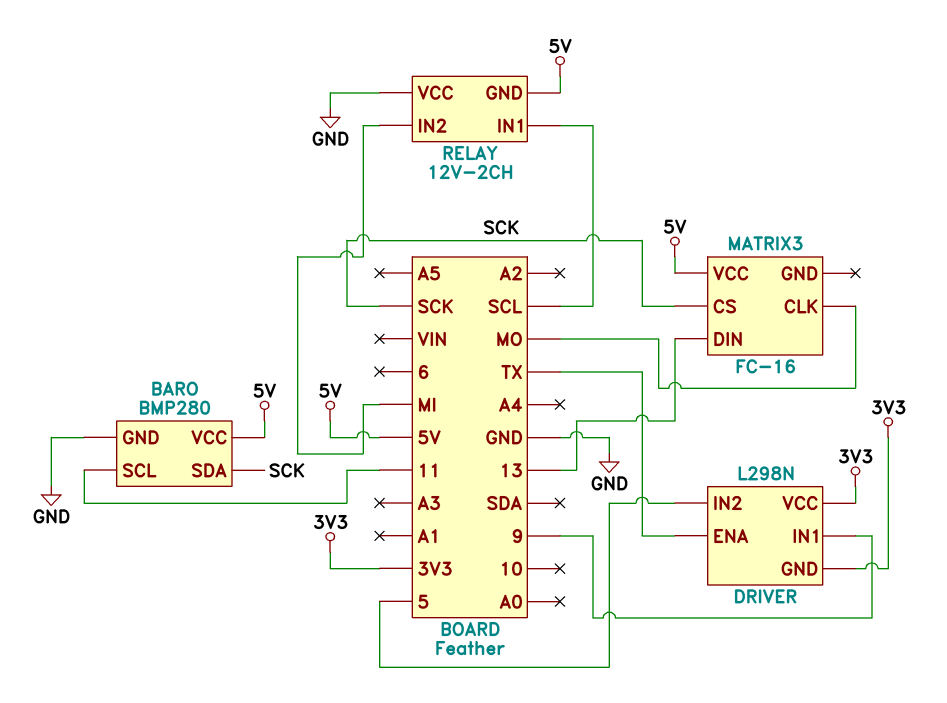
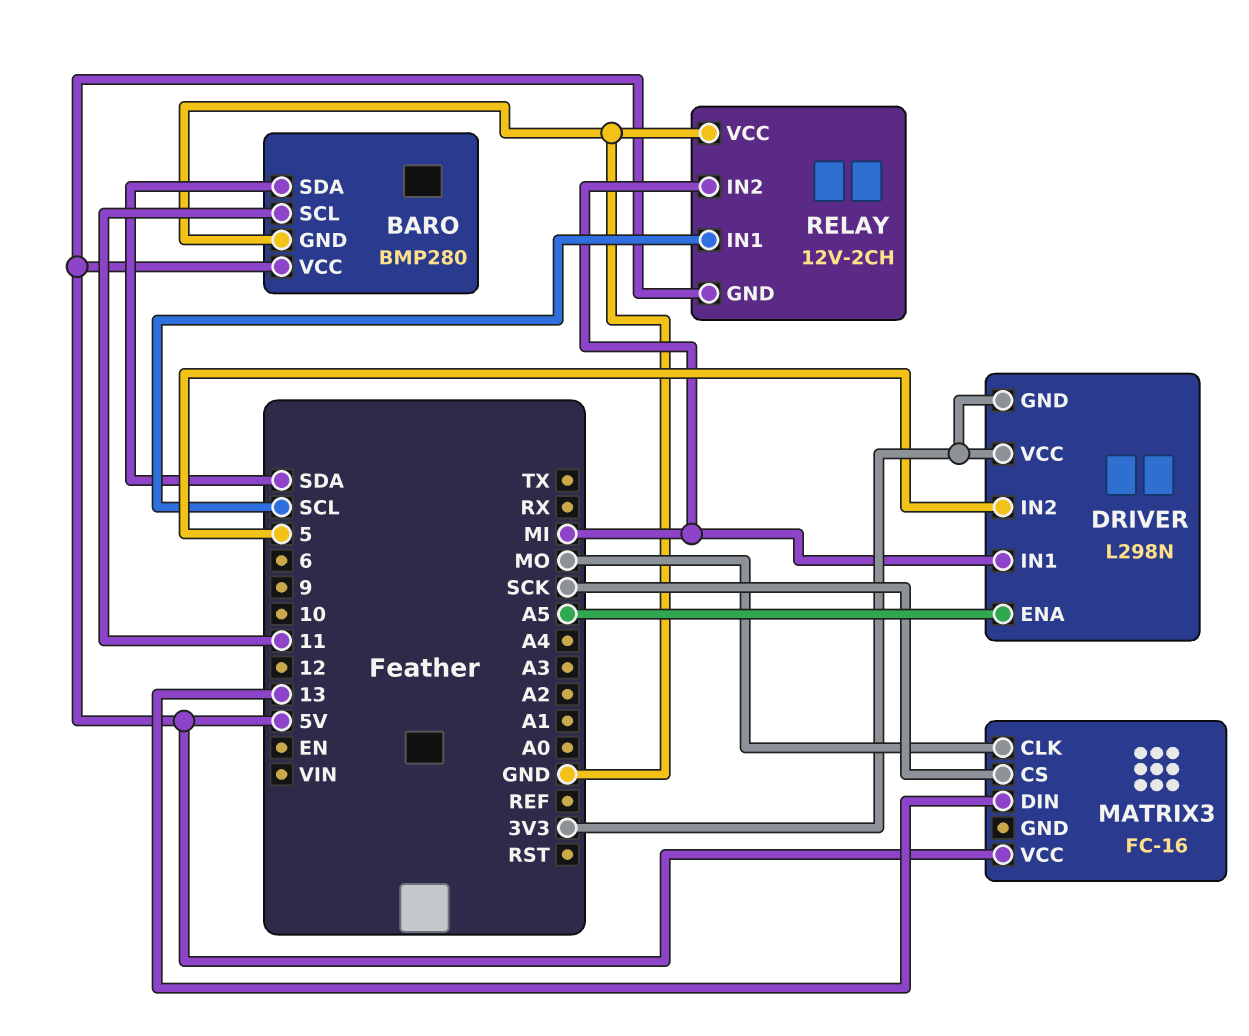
BARO pin SDA: SCK -> SDA
DRIVER pin ENA: TX -> A5
DRIVER pin IN1: 9 -> MI

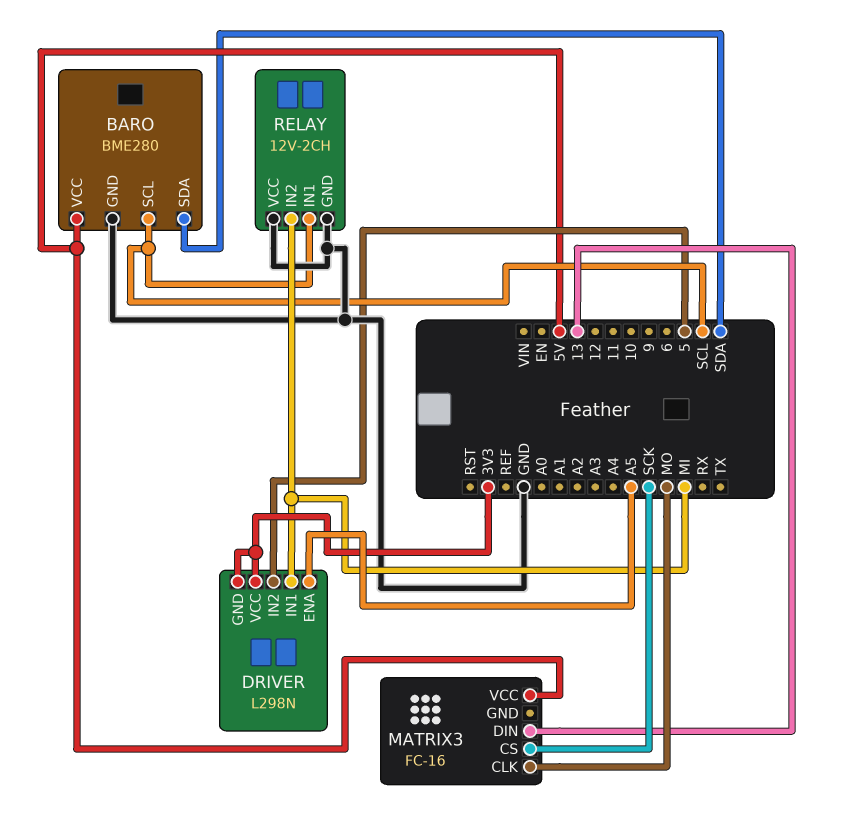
BARO: BMP280 -> BME280
BARO pin SCL: 11 -> SCL
RELAY pin GND: 5V -> GND

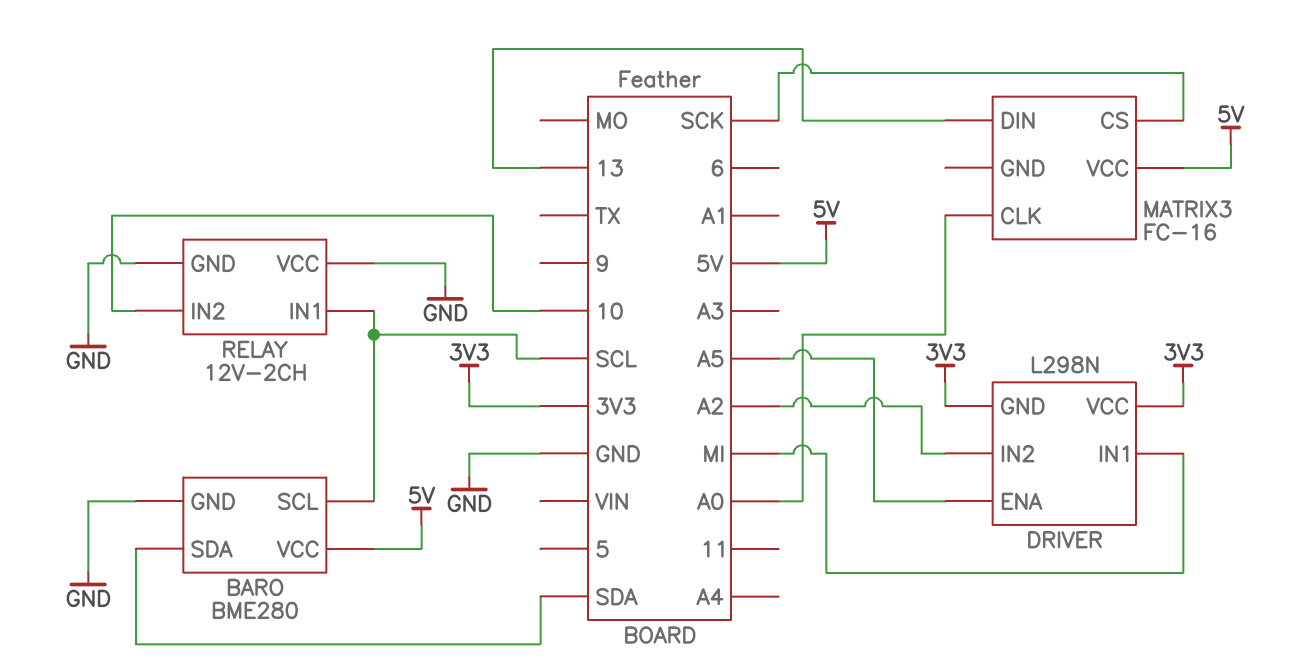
DRIVER pin IN2: 5 -> A2
MATRIX3 pin CLK: MO -> A0
RELAY pin IN2: MI -> 10

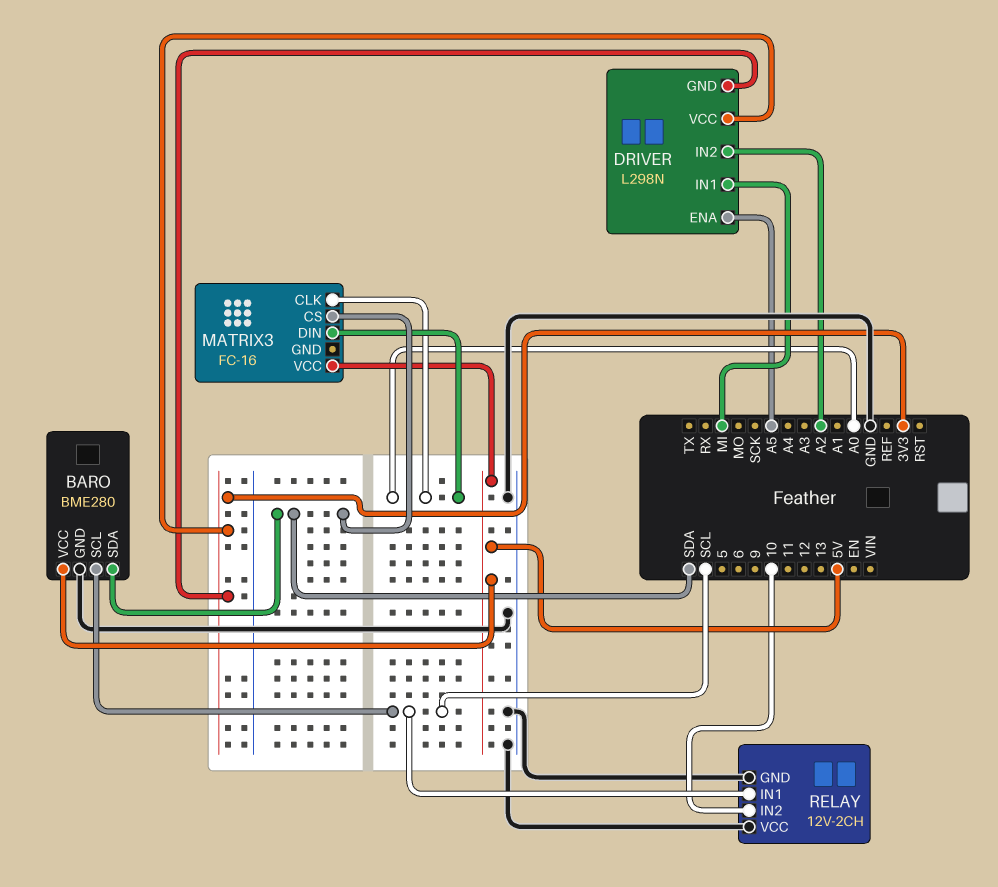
MATRIX3 pin CS: SCK -> SDA
MATRIX3 pin DIN: 13 -> A0

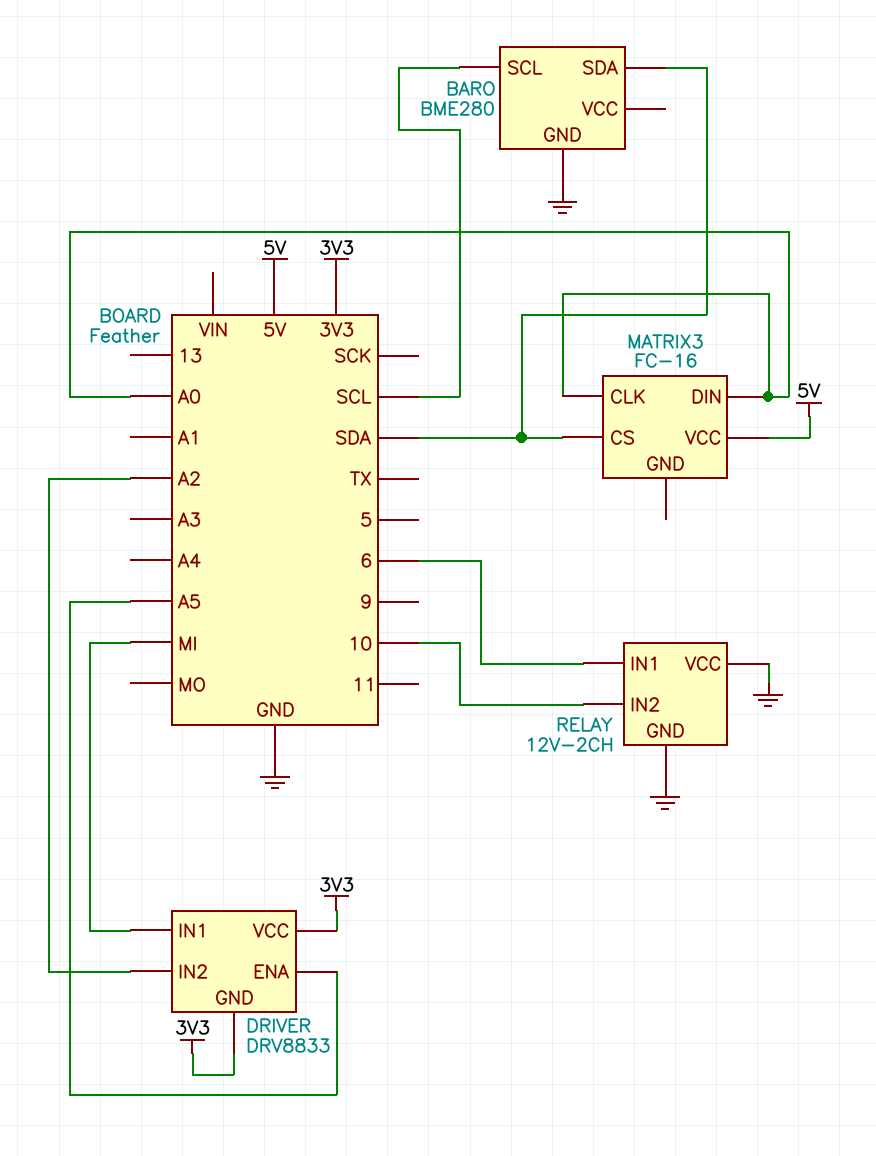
BARO pin VCC: 5V -> none
DRIVER: L298N -> DRV8833
RELAY pin IN1: SCL -> 6

